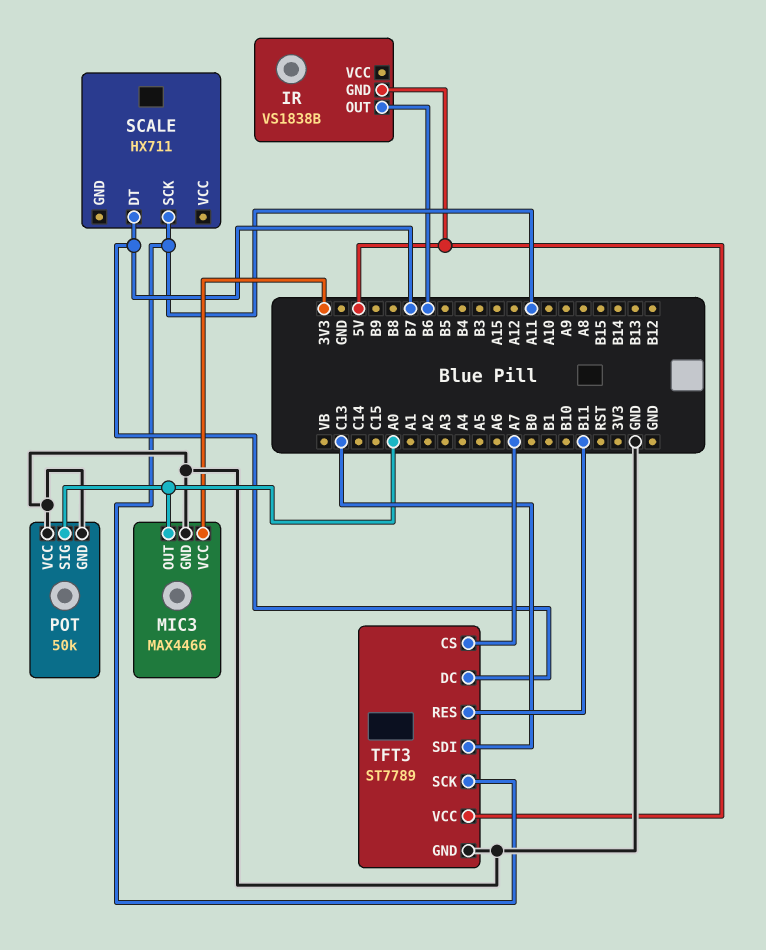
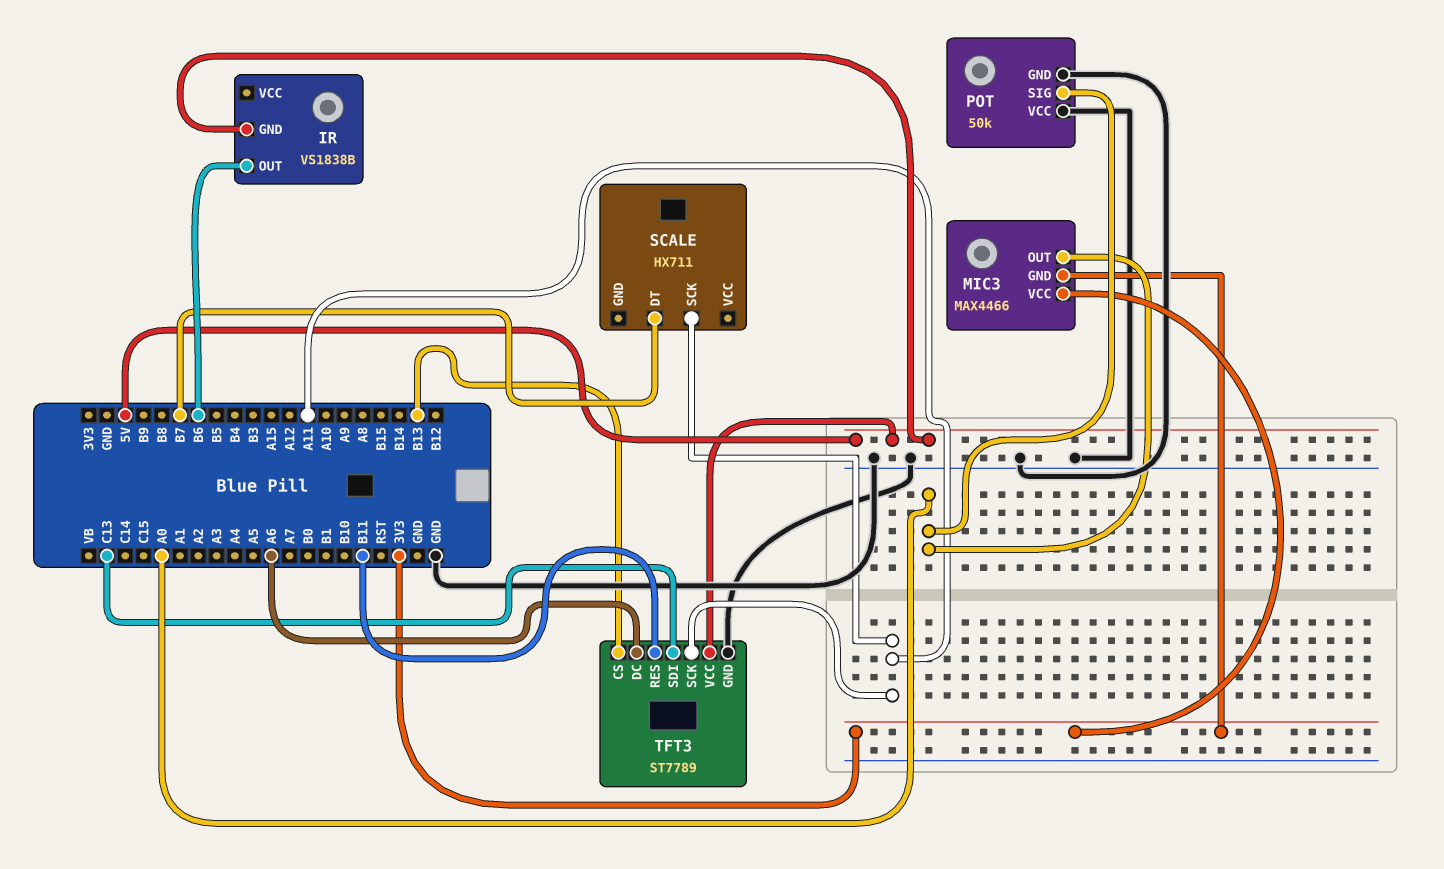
MIC3 pin GND: GND -> 3V3
TFT3 pin CS: A7 -> B13
TFT3 pin DC: B7 -> A6

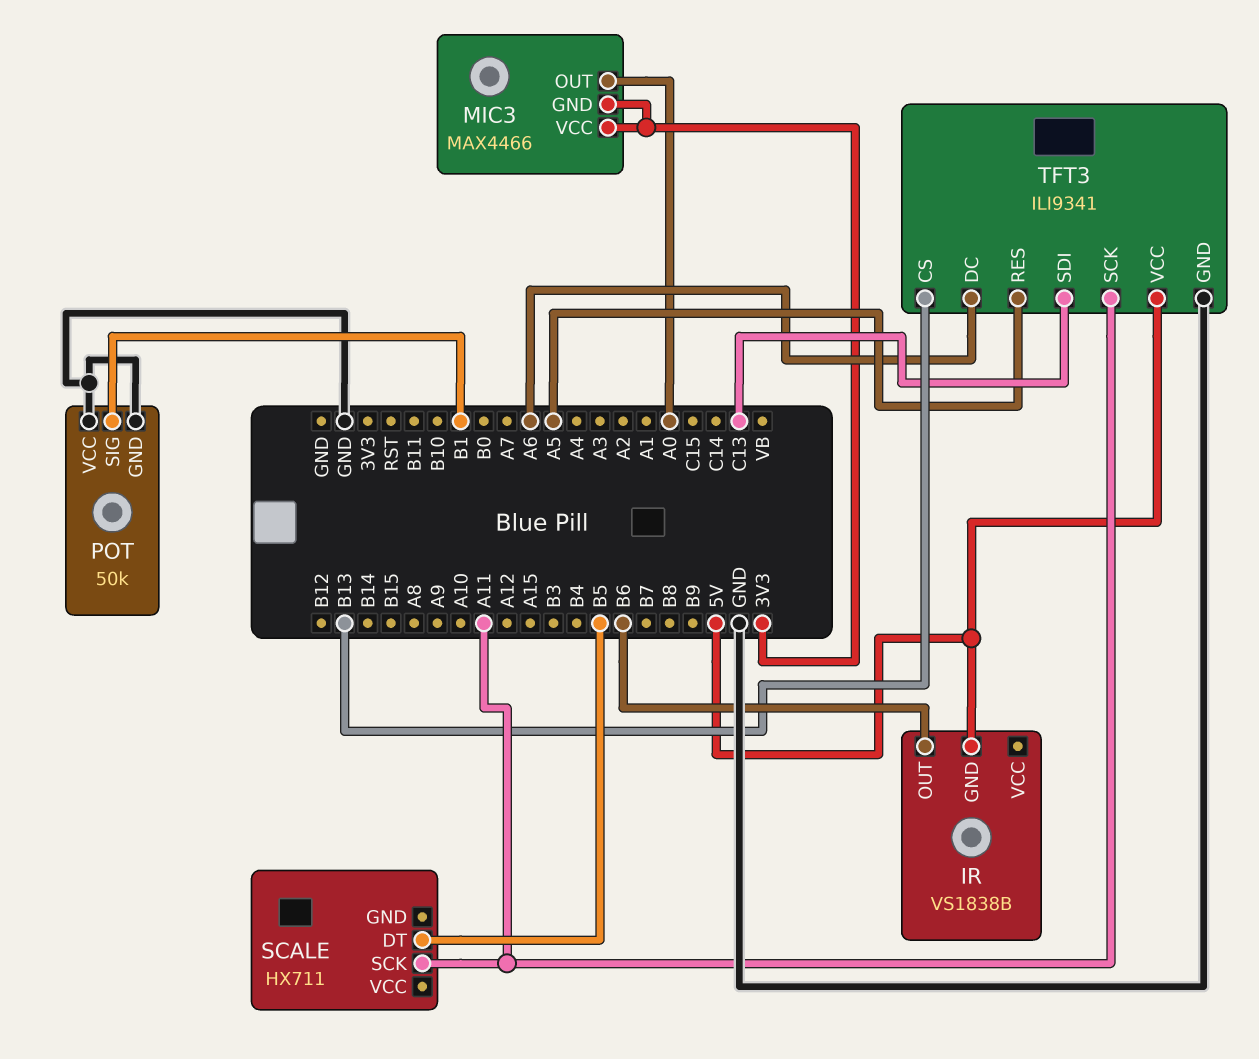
POT pin SIG: A0 -> B1
SCALE pin DT: B7 -> B5
TFT3: ST7789 -> ILI9341
TFT3 pin RES: B11 -> A5

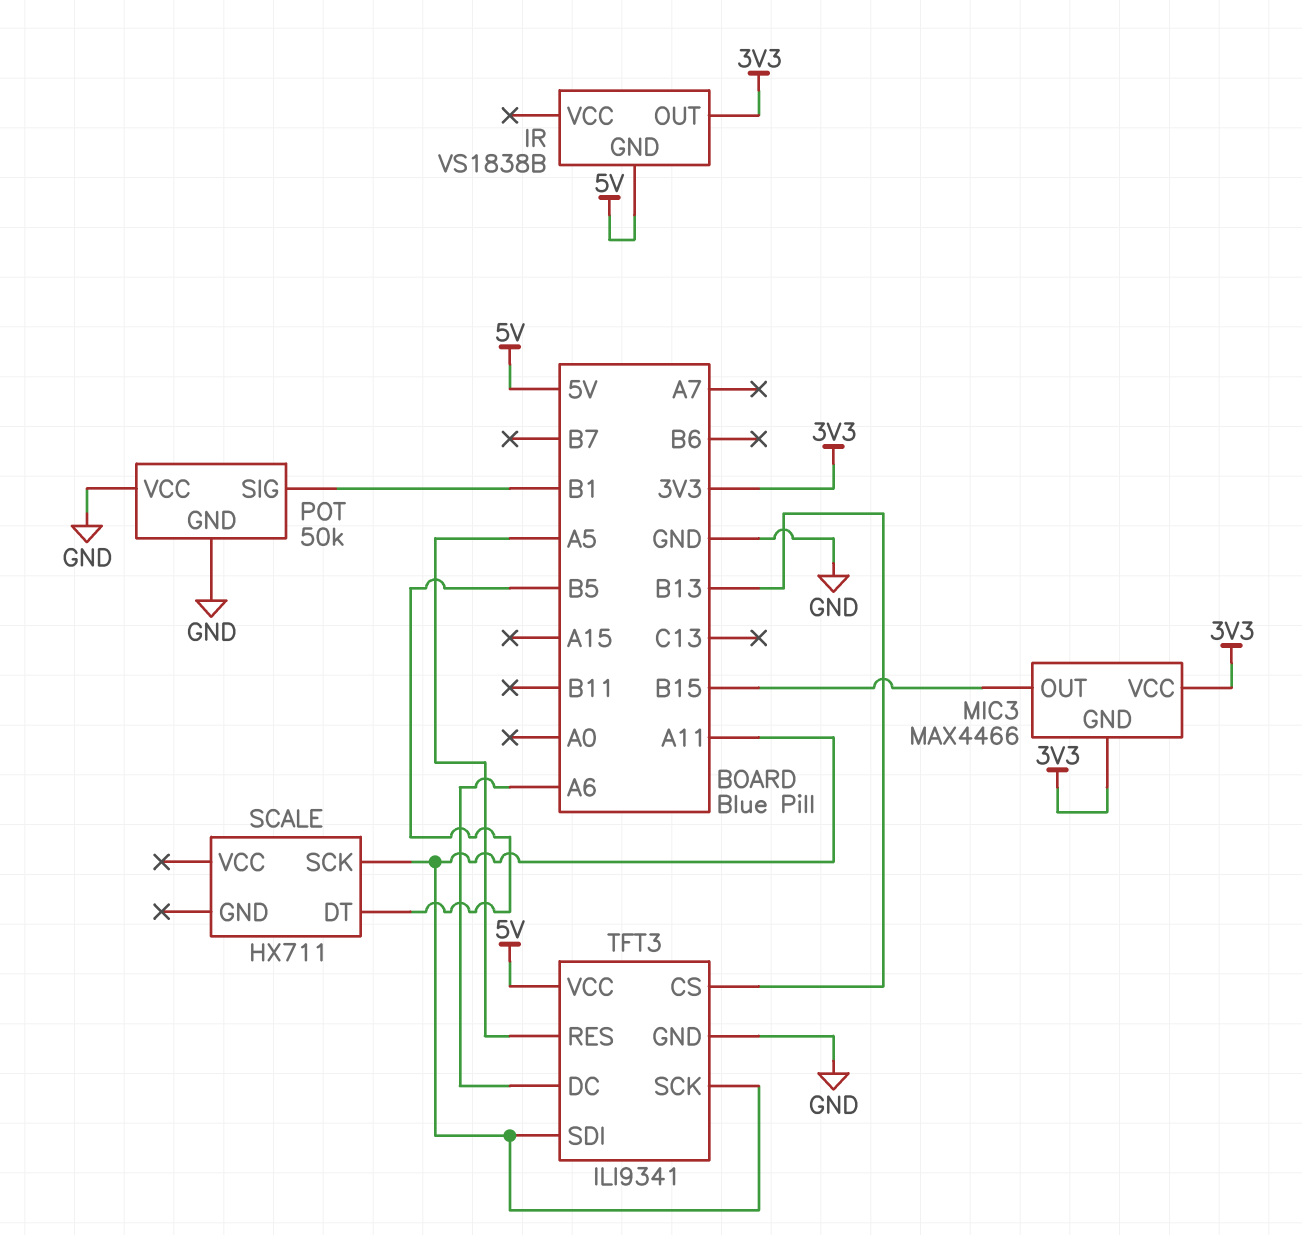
IR pin OUT: B6 -> 3V3
MIC3 pin OUT: A0 -> B15
TFT3 pin SDI: C13 -> A11

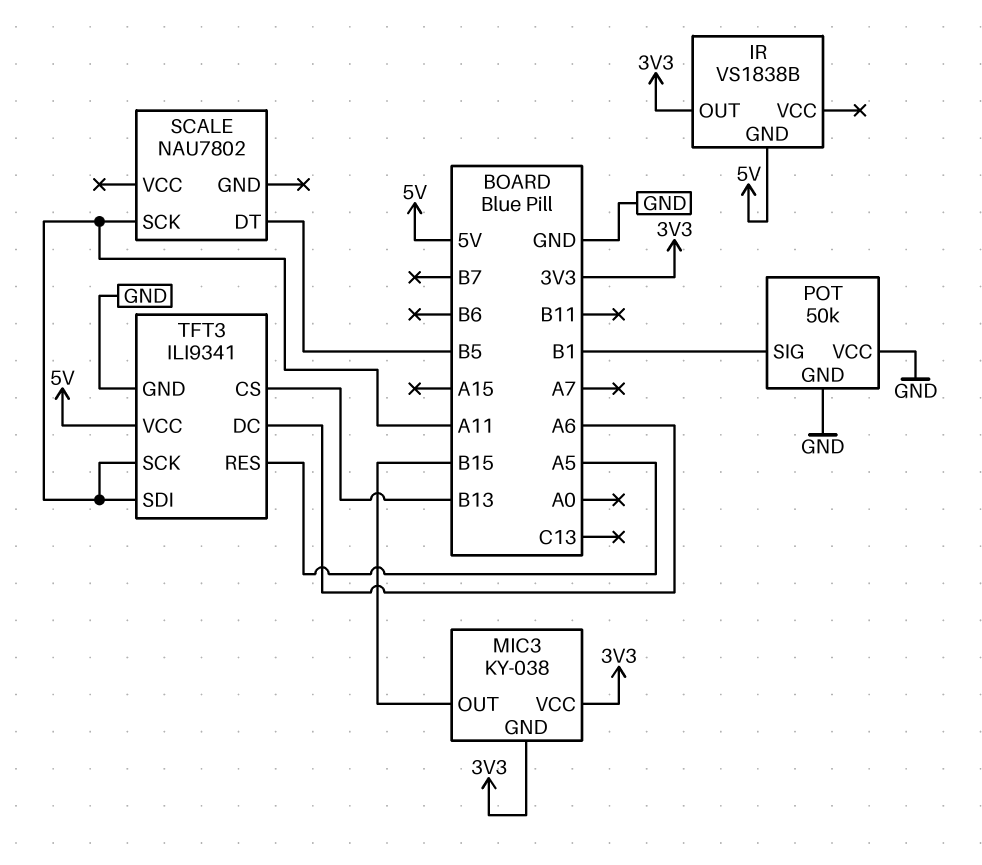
MIC3: MAX4466 -> KY-038
SCALE: HX711 -> NAU7802

